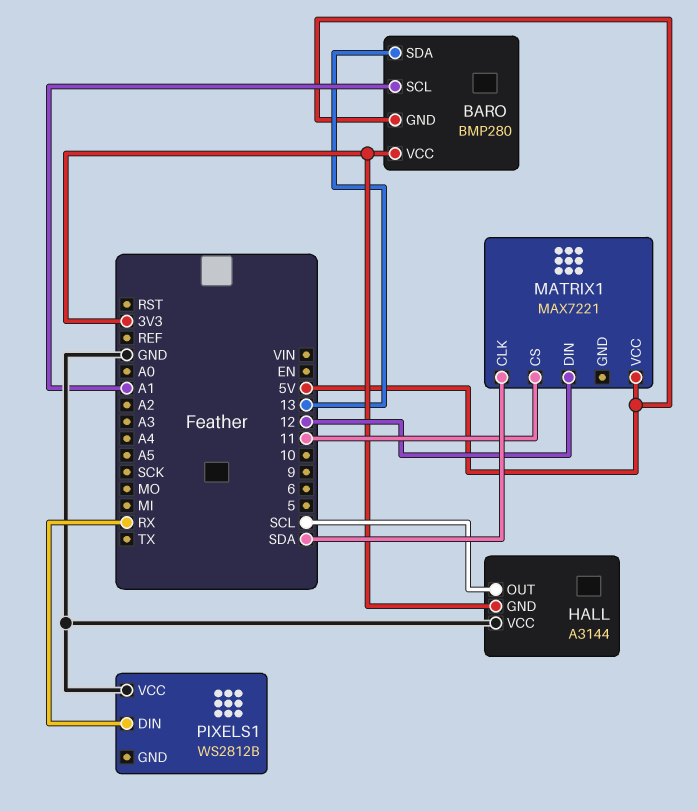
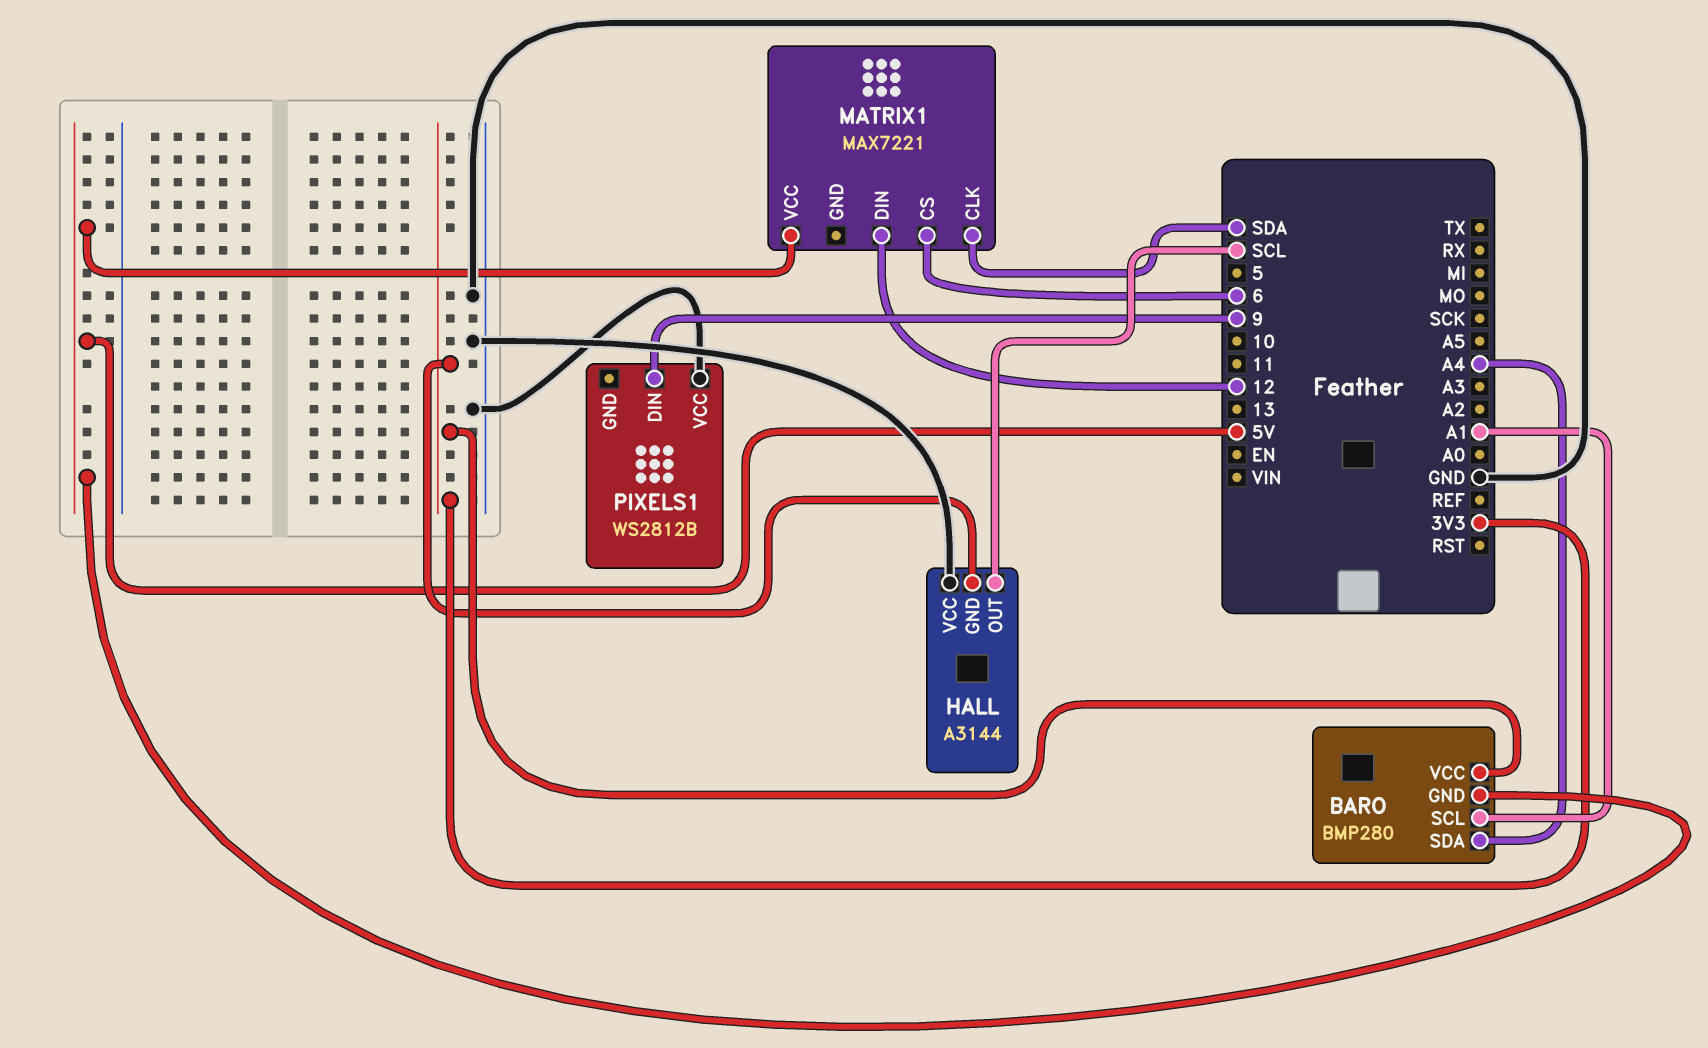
BARO pin SDA: 13 -> A4
MATRIX1 pin CS: 11 -> 6
PIXELS1 pin DIN: RX -> 9

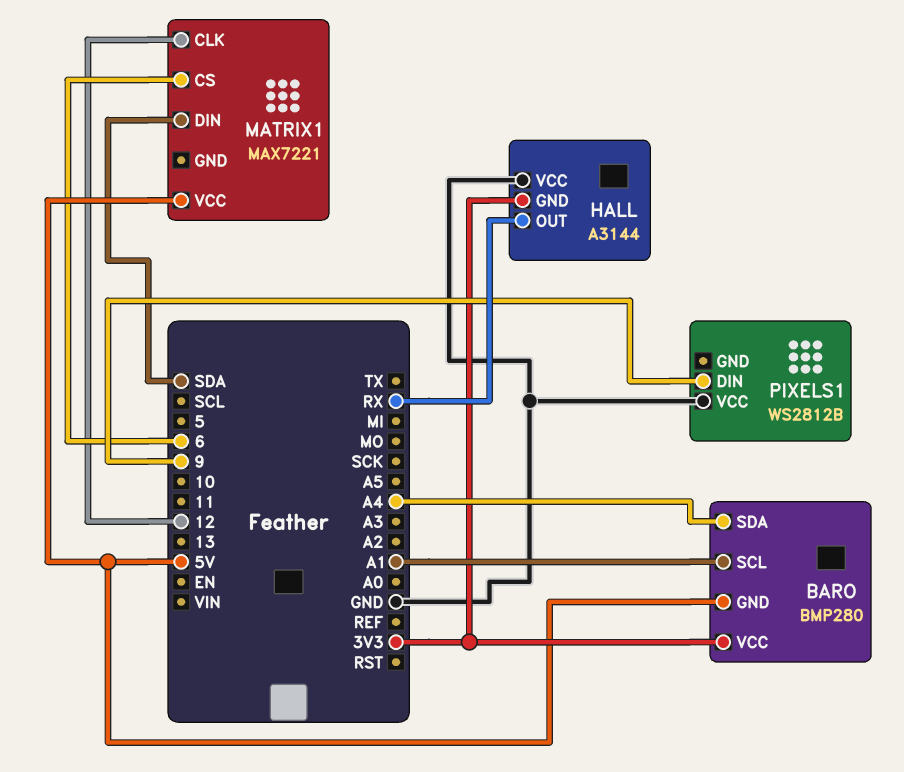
HALL pin OUT: SCL -> RX
MATRIX1 pin CLK: SDA -> 12
MATRIX1 pin DIN: 12 -> SDA

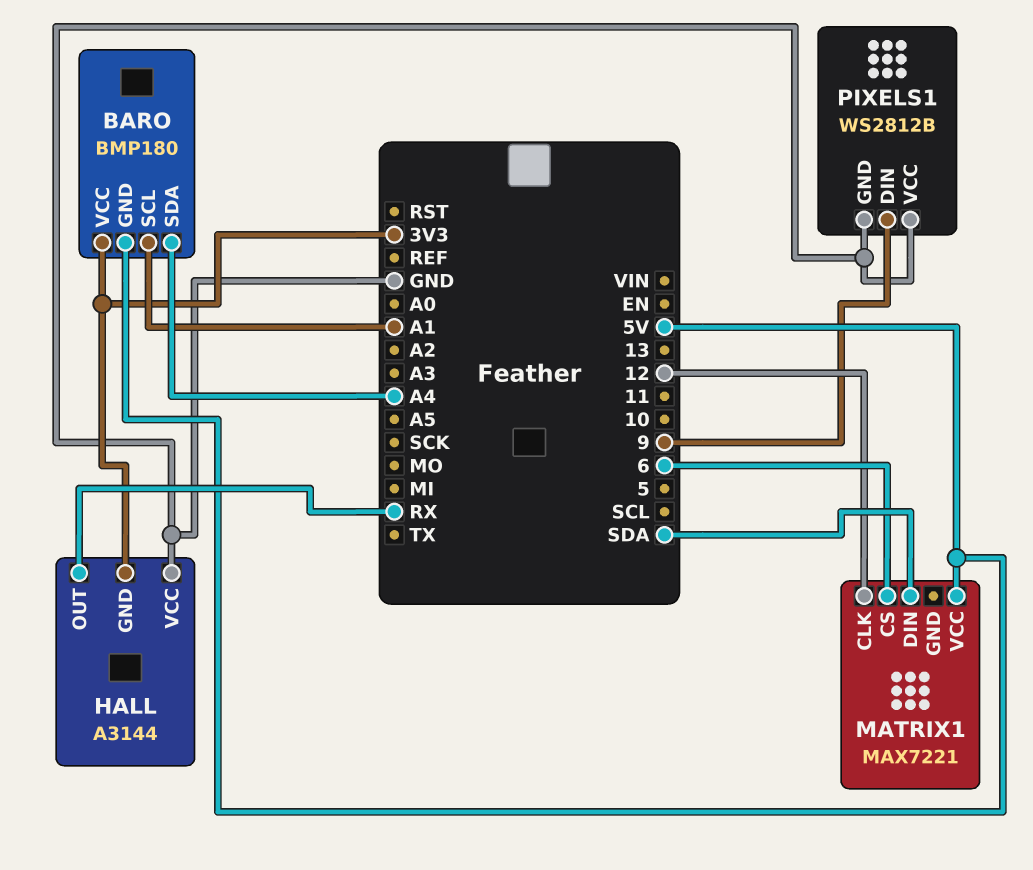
BARO: BMP280 -> BMP180
PIXELS1 pin GND: none -> GND

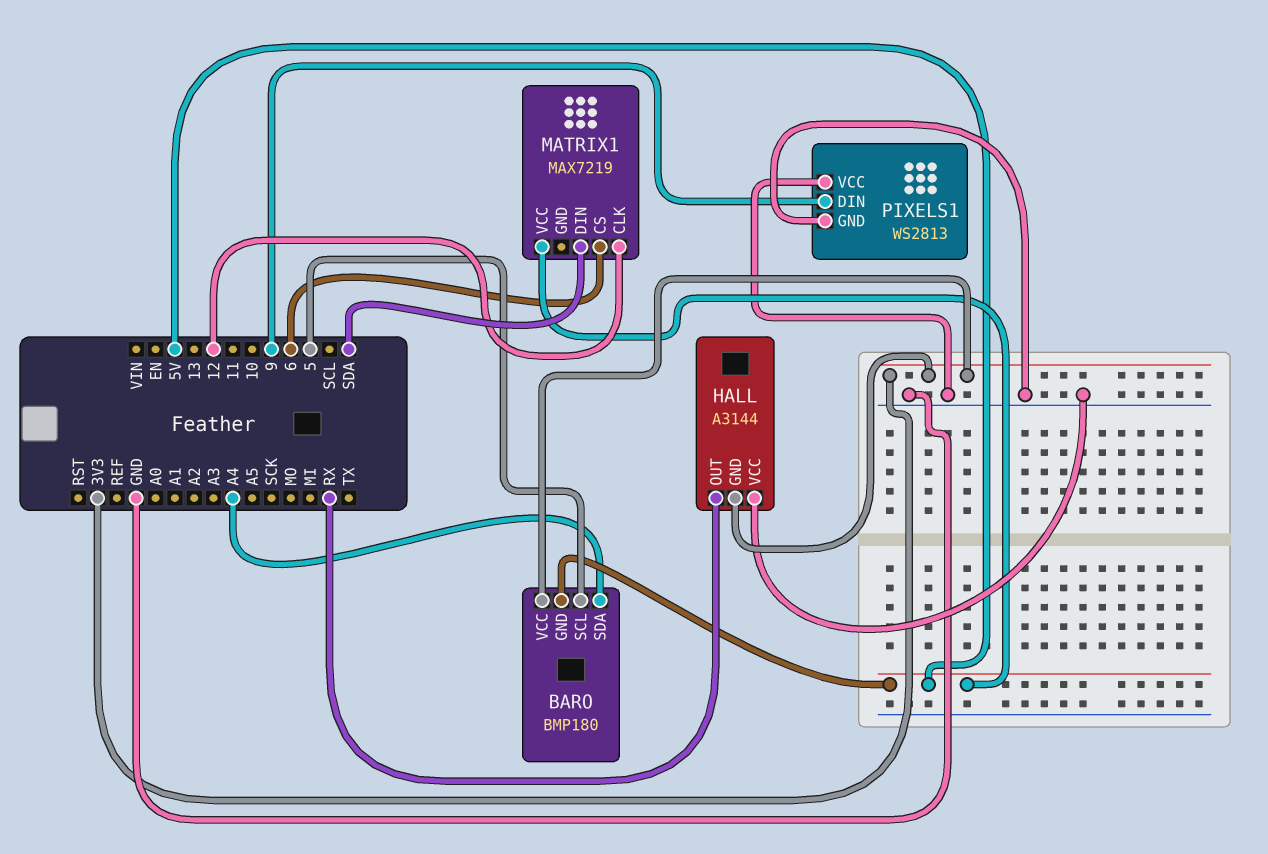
BARO pin SCL: A1 -> 5
MATRIX1: MAX7221 -> MAX7219
PIXELS1: WS2812B -> WS2813

